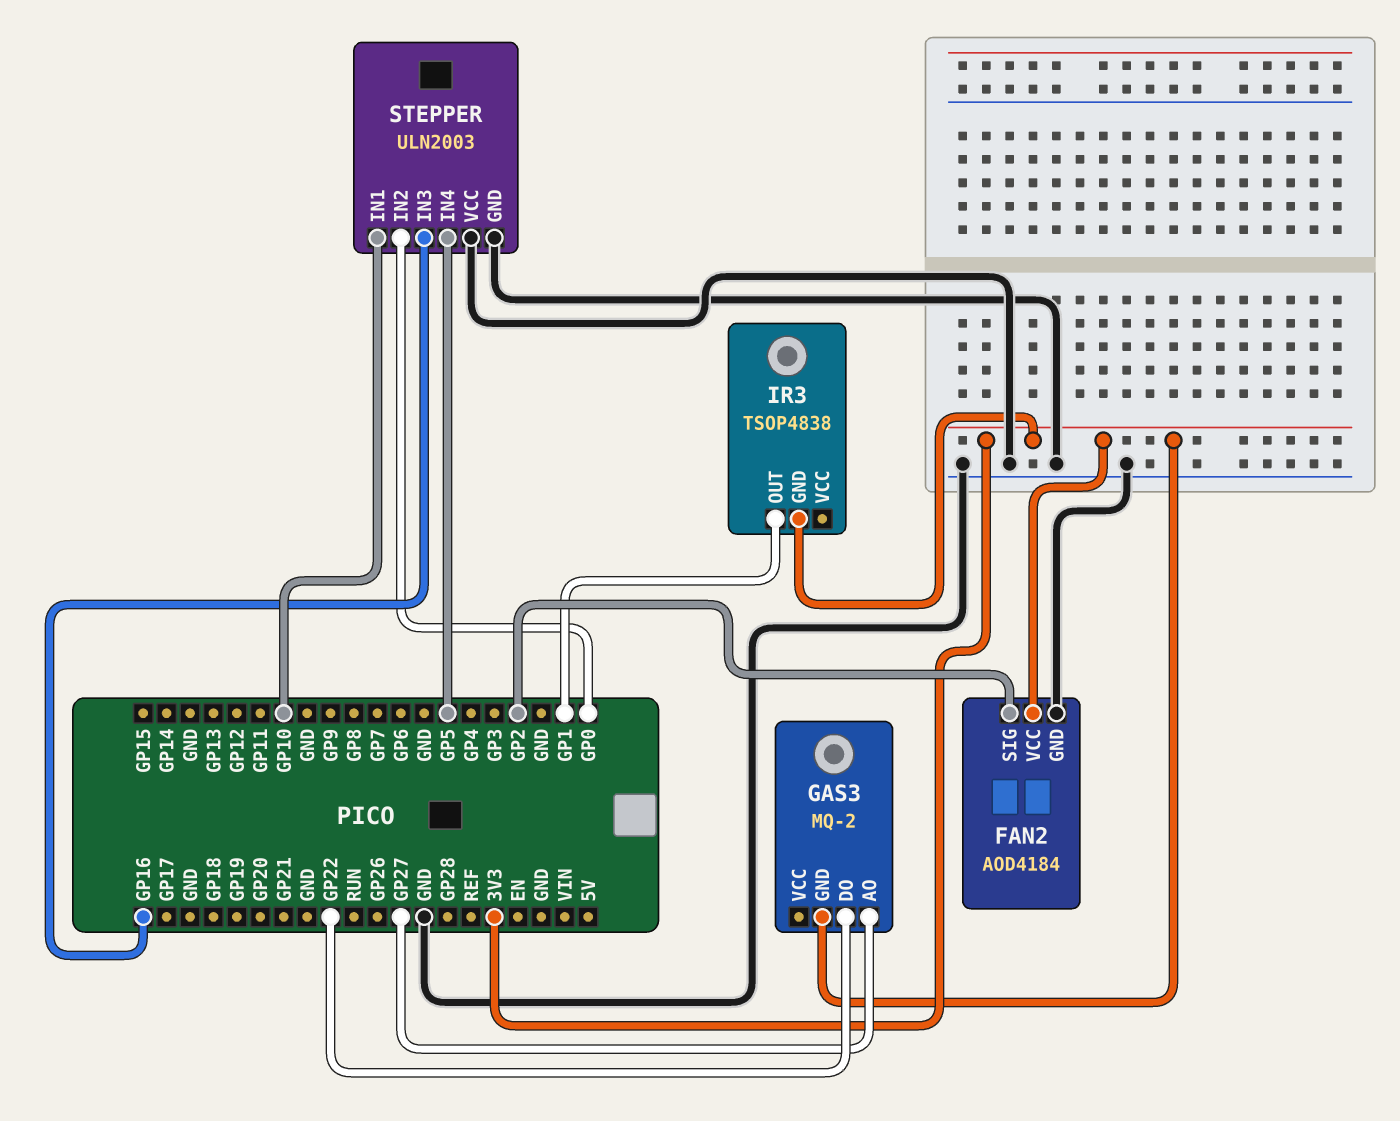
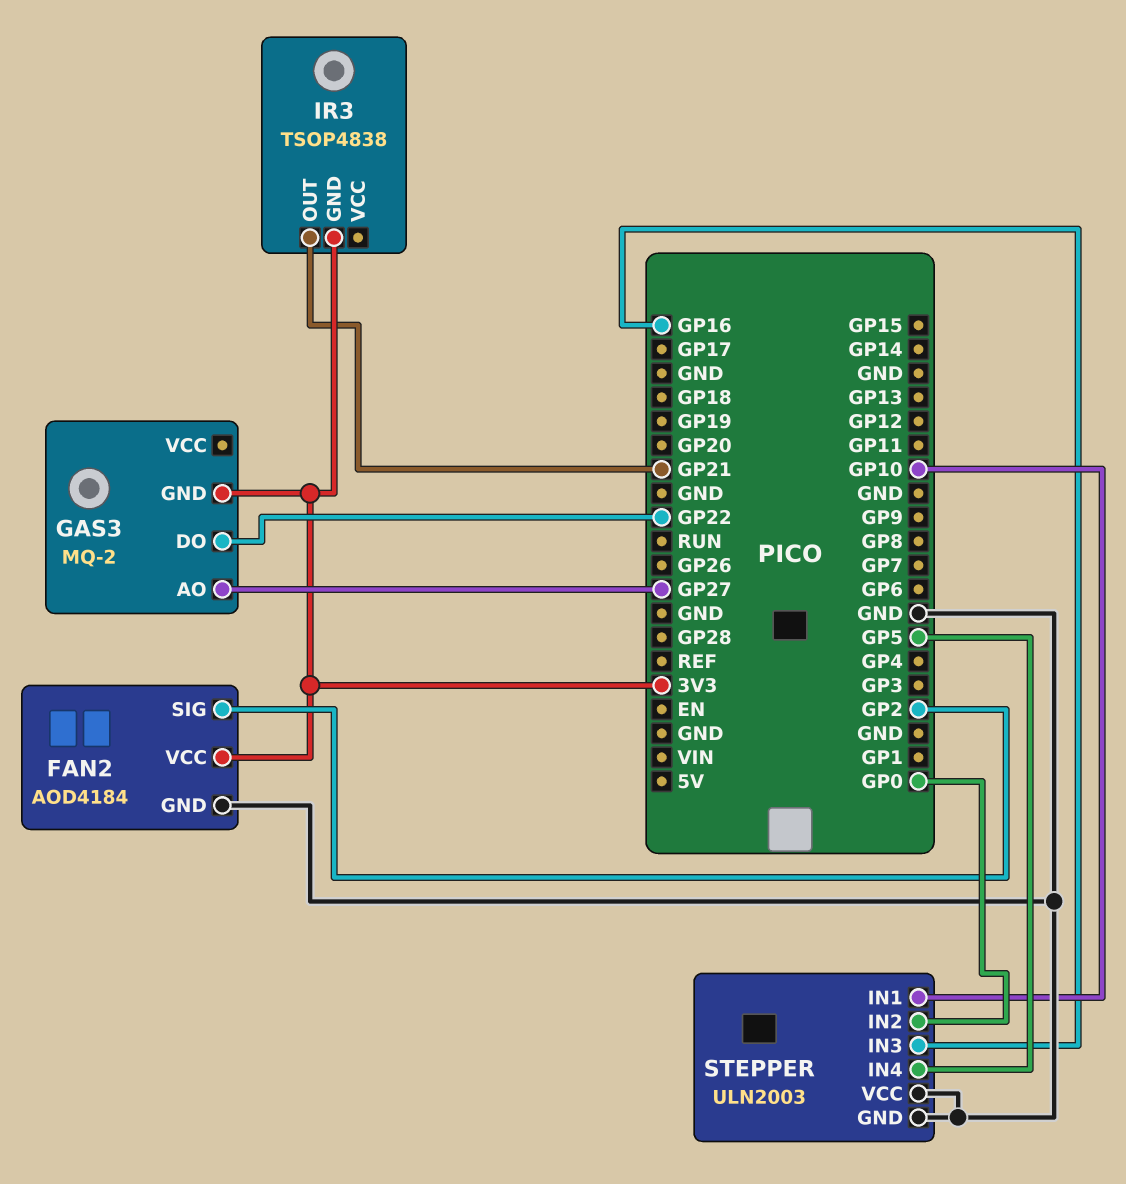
IR3 pin OUT: GP1 -> GP21

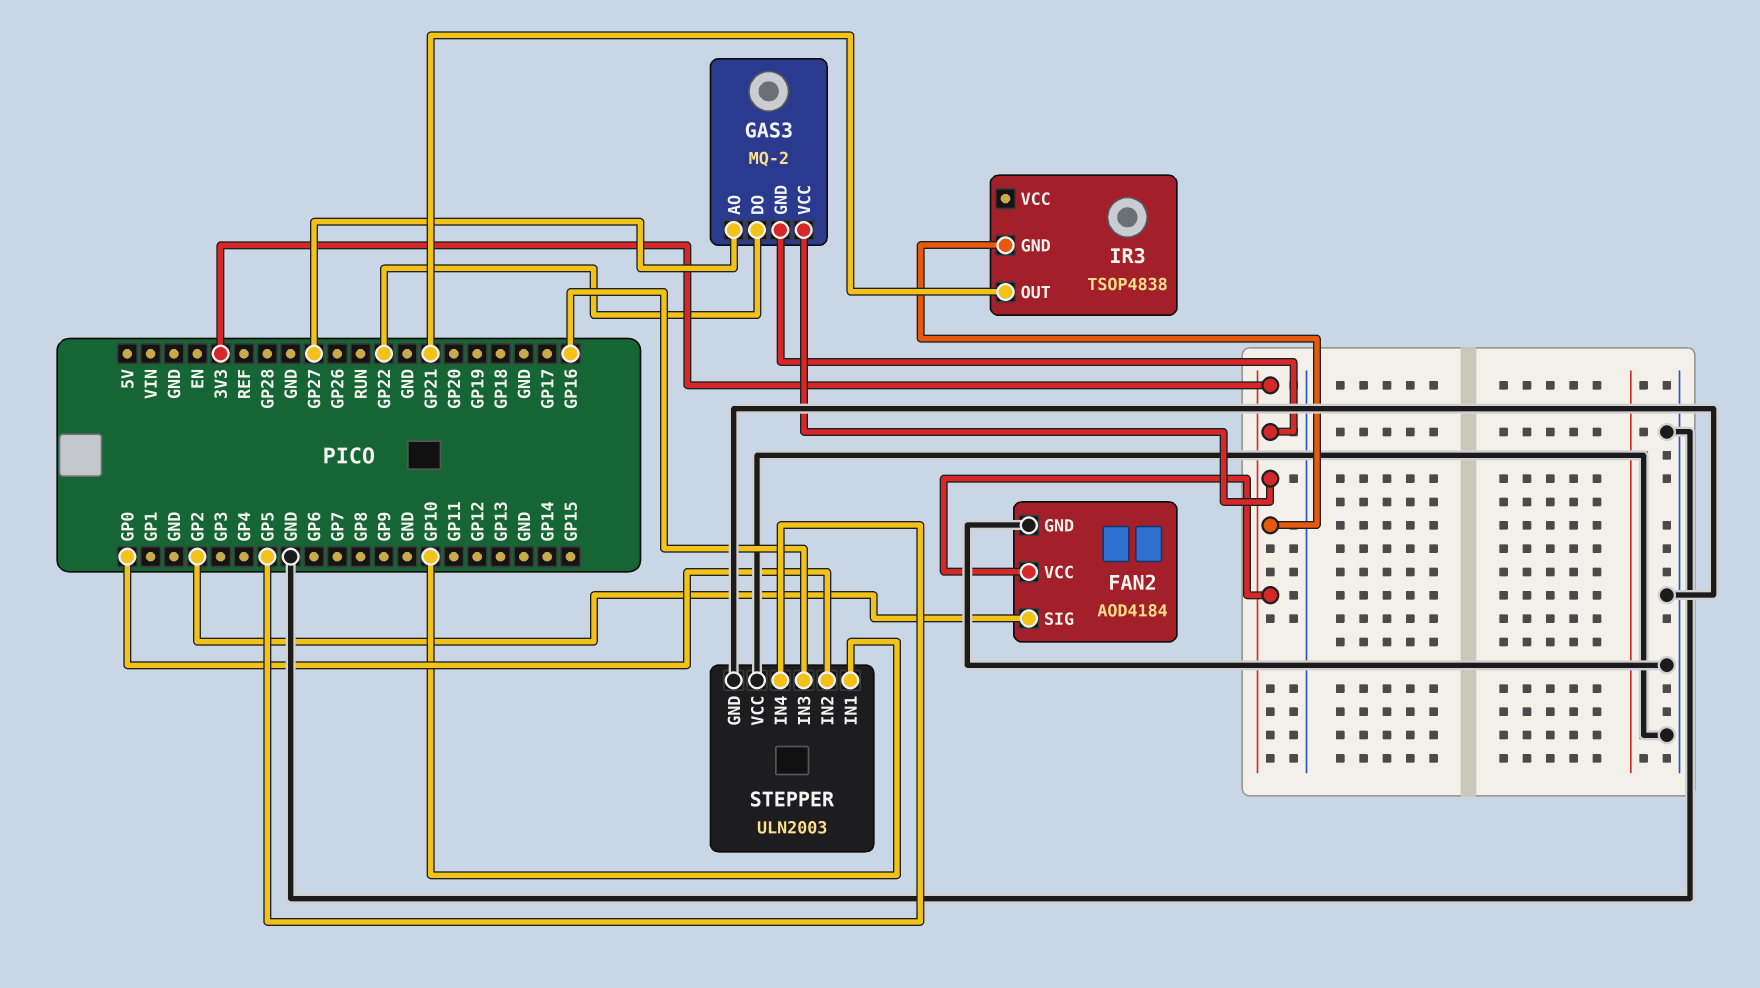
GAS3 pin VCC: none -> 3V3

